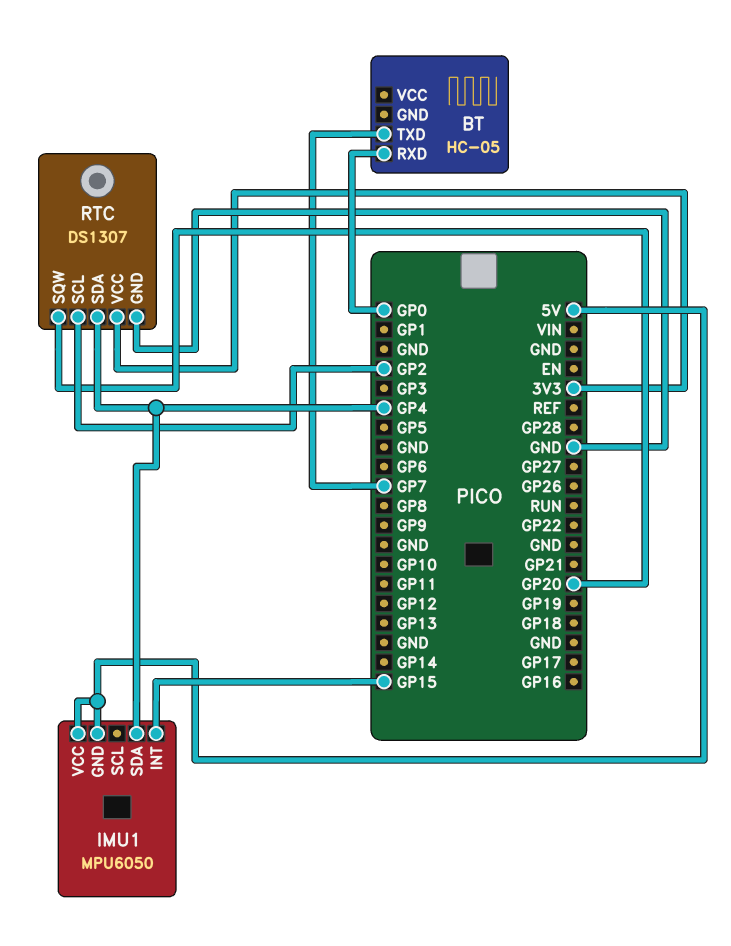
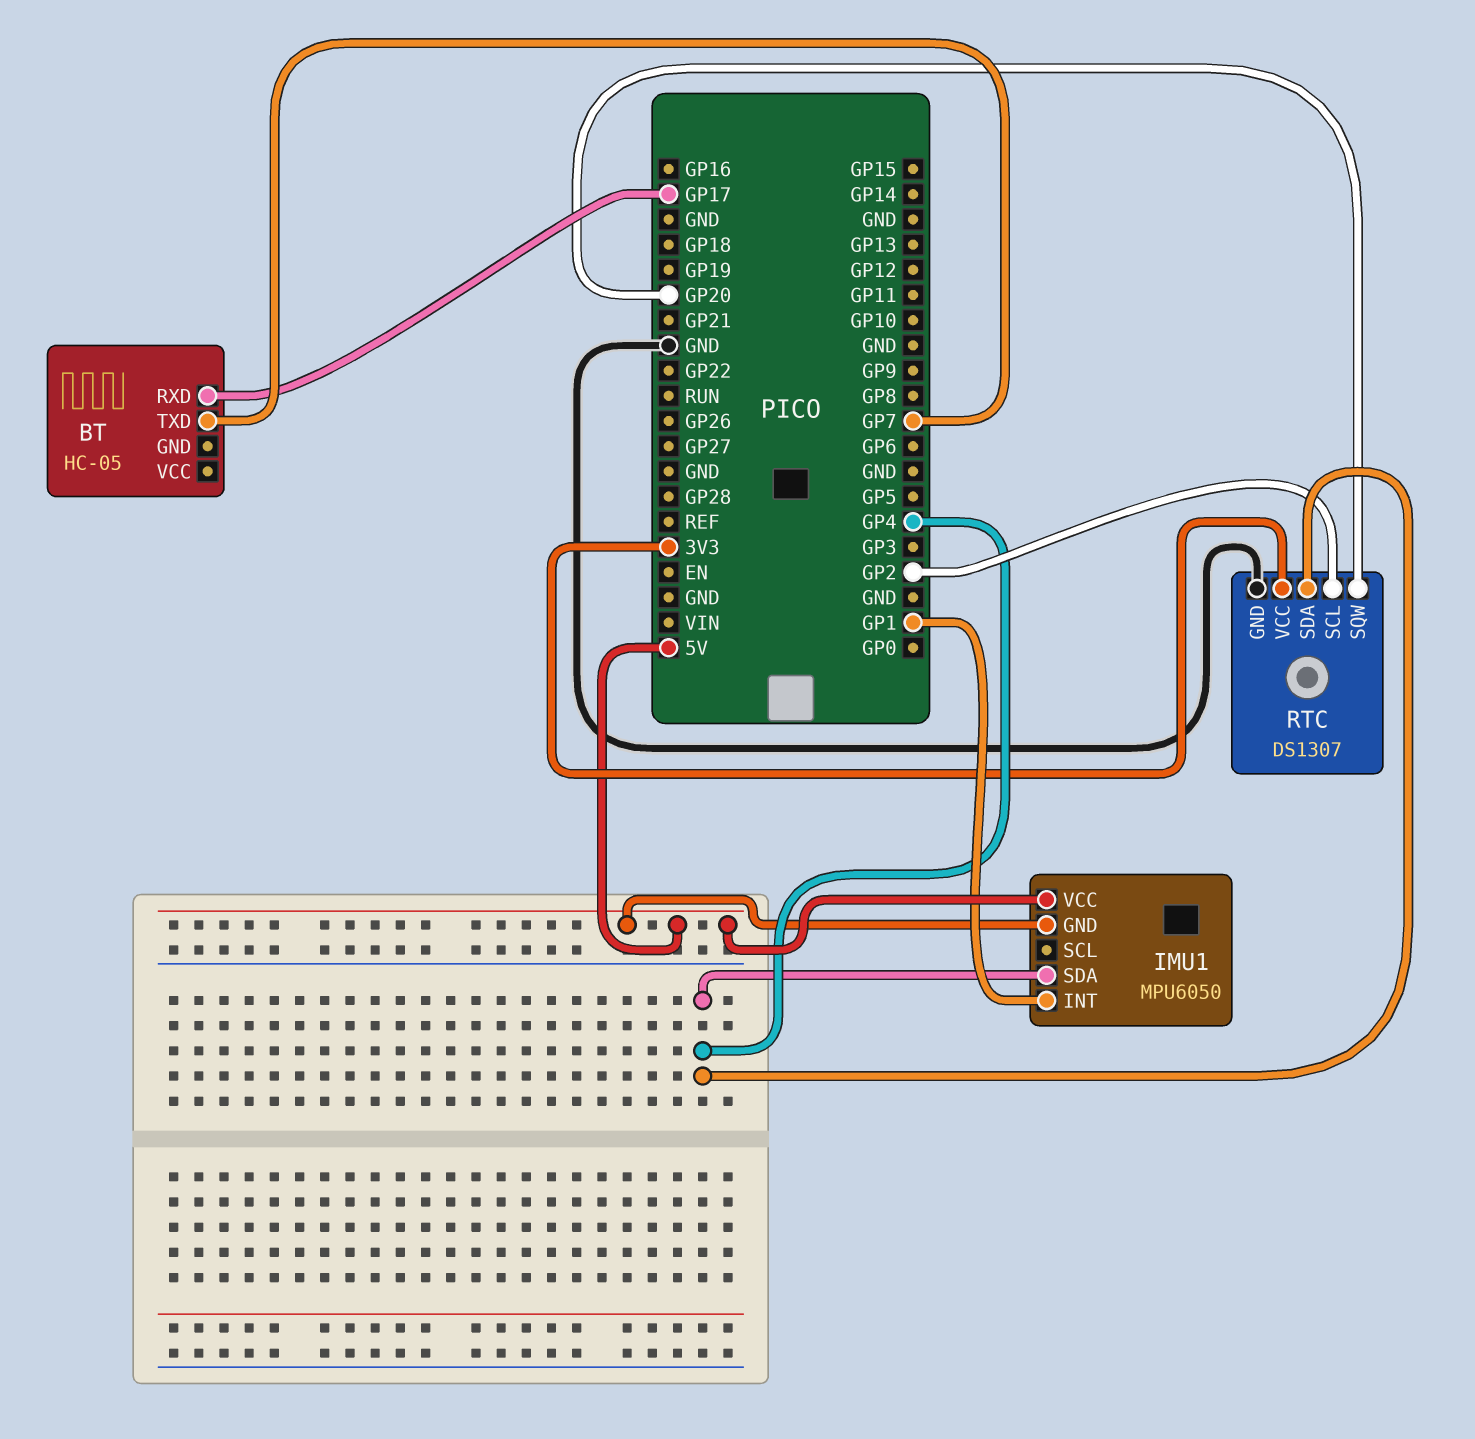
BT pin RXD: GP0 -> GP17
IMU1 pin INT: GP15 -> GP1

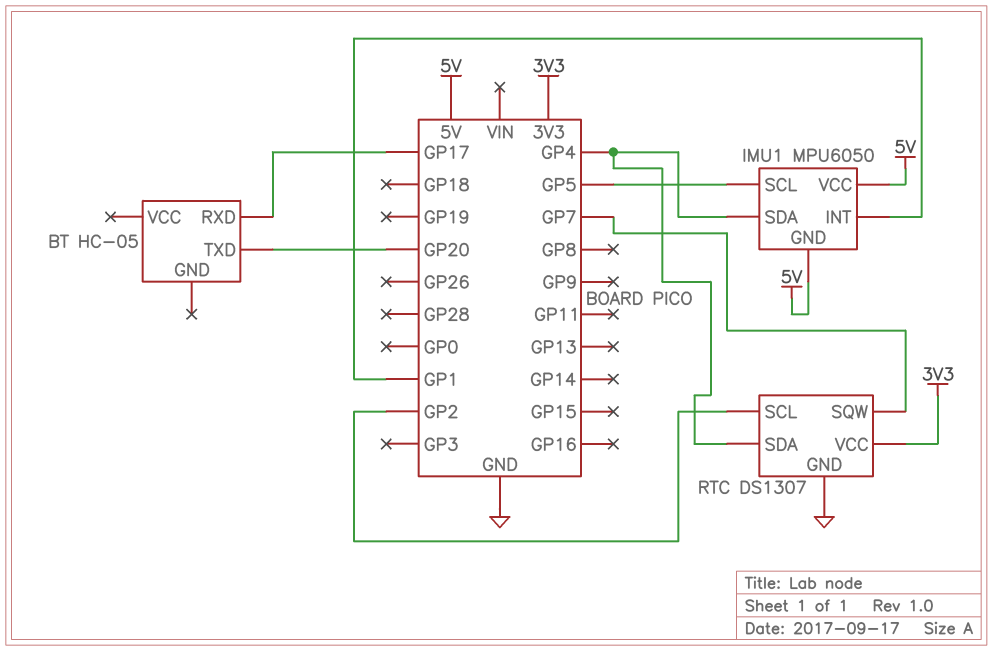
BT pin TXD: GP7 -> GP20
IMU1 pin SCL: none -> GP5
RTC pin SQW: GP20 -> GP7

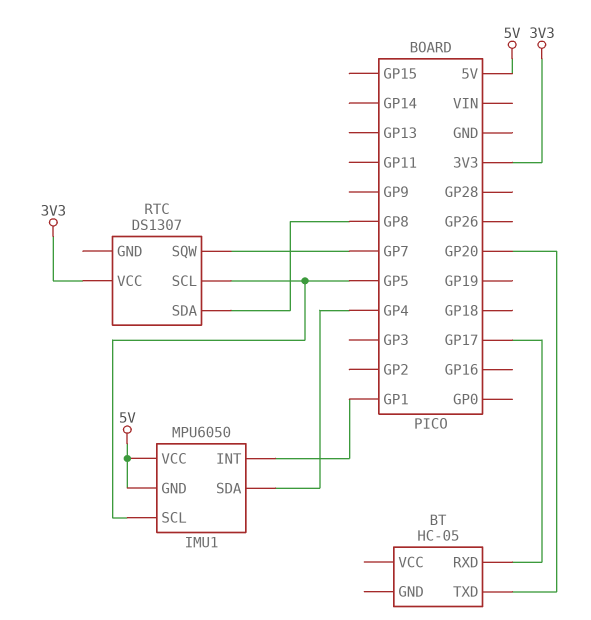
RTC pin GND: GND -> none
RTC pin SCL: GP2 -> GP5
RTC pin SDA: GP4 -> GP8

